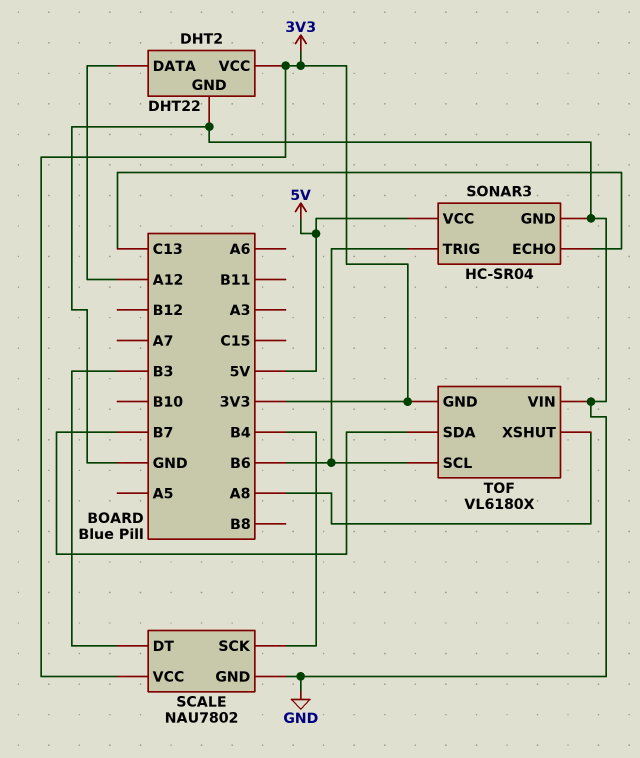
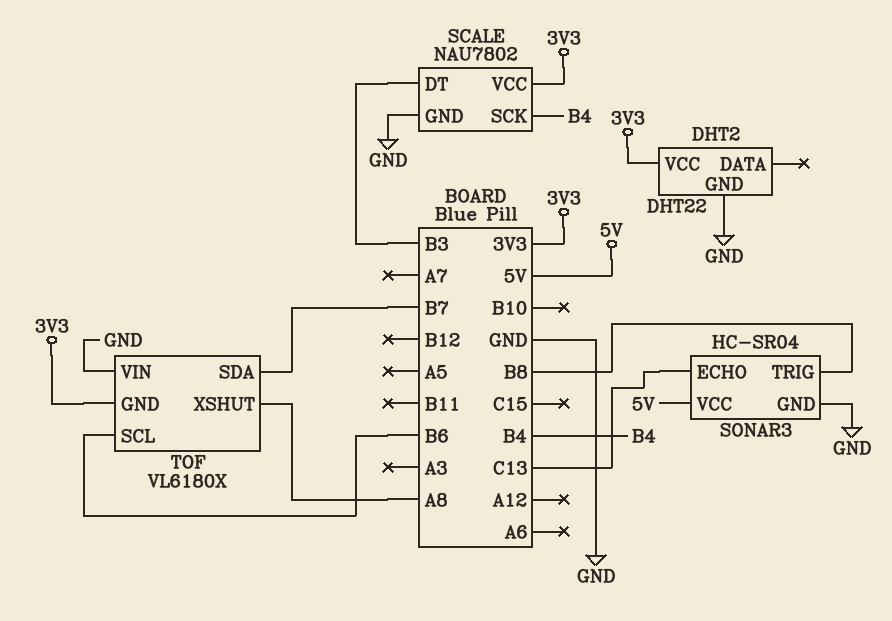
DHT2 pin DATA: A12 -> none
SONAR3 pin TRIG: B6 -> B8

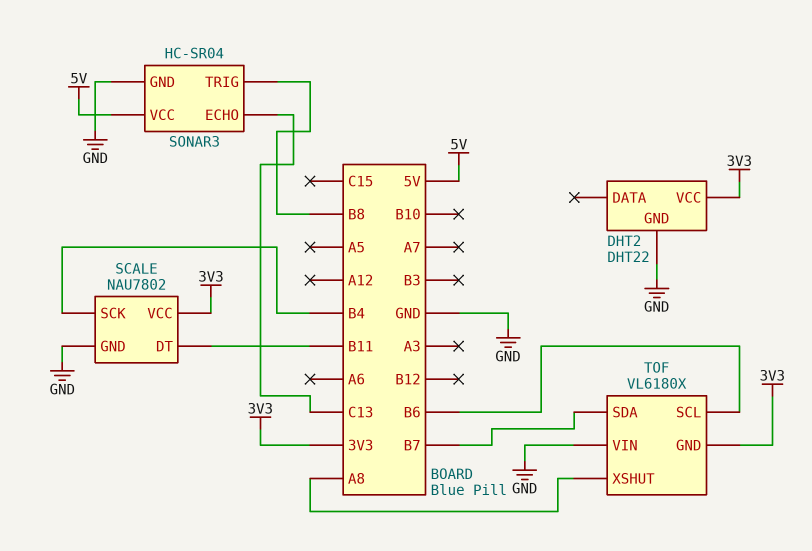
SCALE pin DT: B3 -> B11

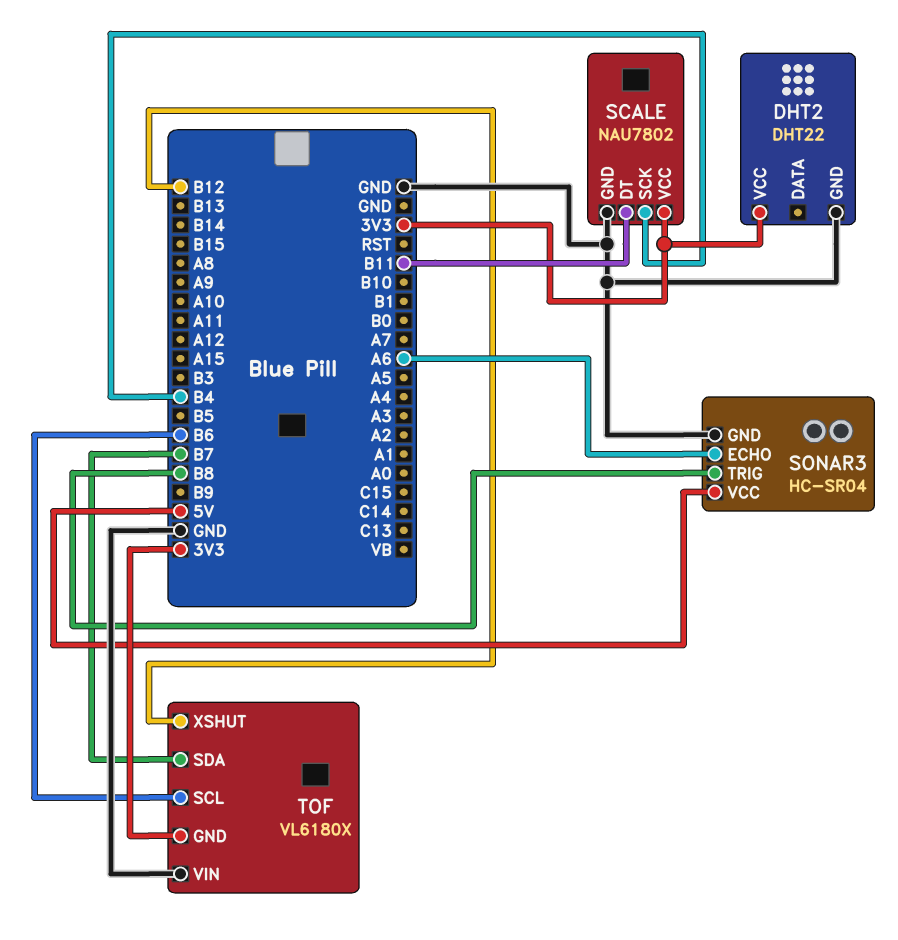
SONAR3 pin ECHO: C13 -> A6
TOF pin XSHUT: A8 -> B12

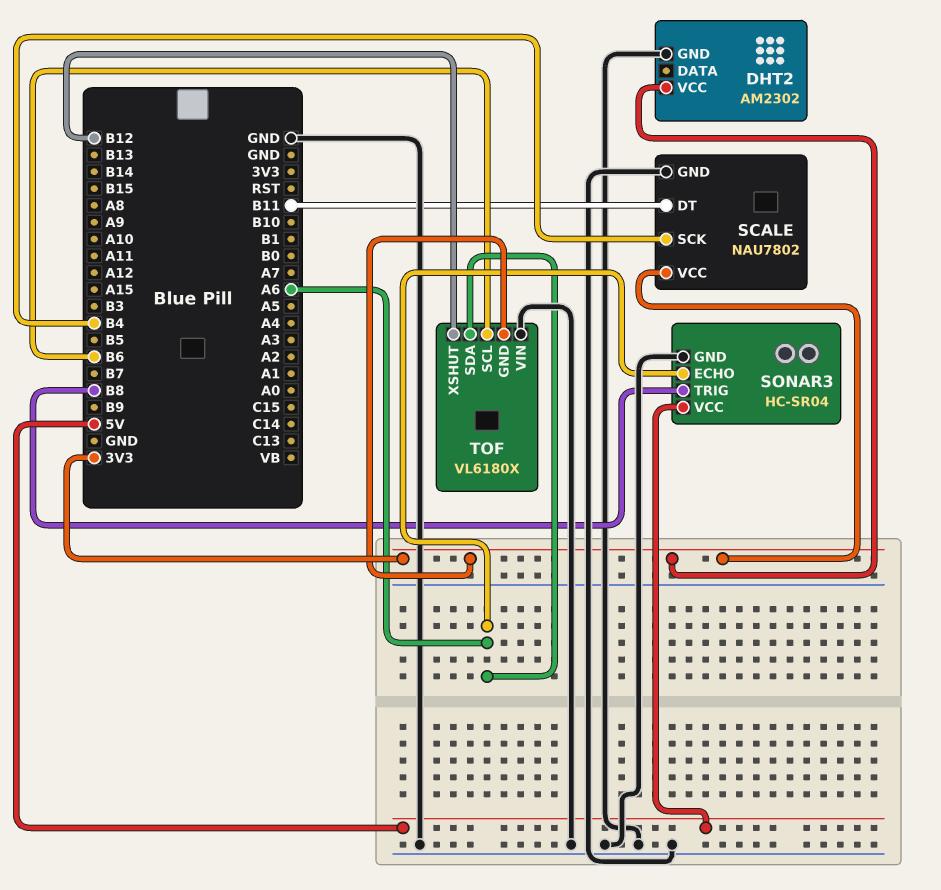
DHT2: DHT22 -> AM2302
TOF pin SDA: B7 -> A6

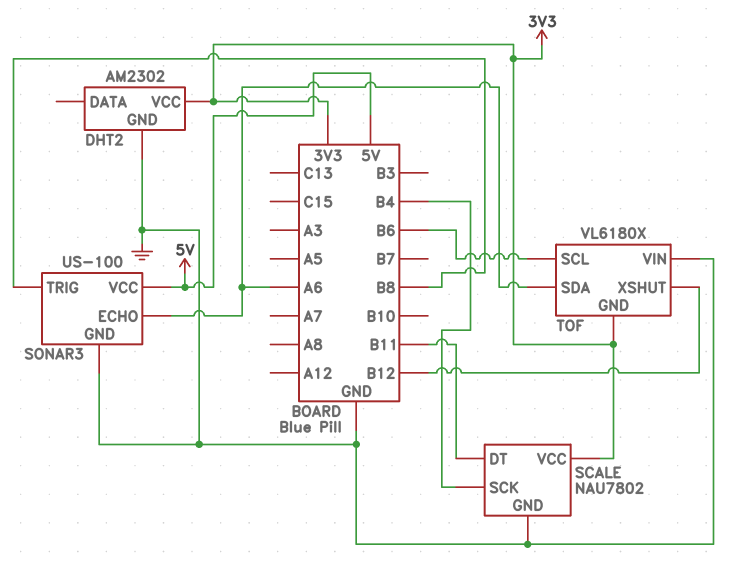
SONAR3: HC-SR04 -> US-100

